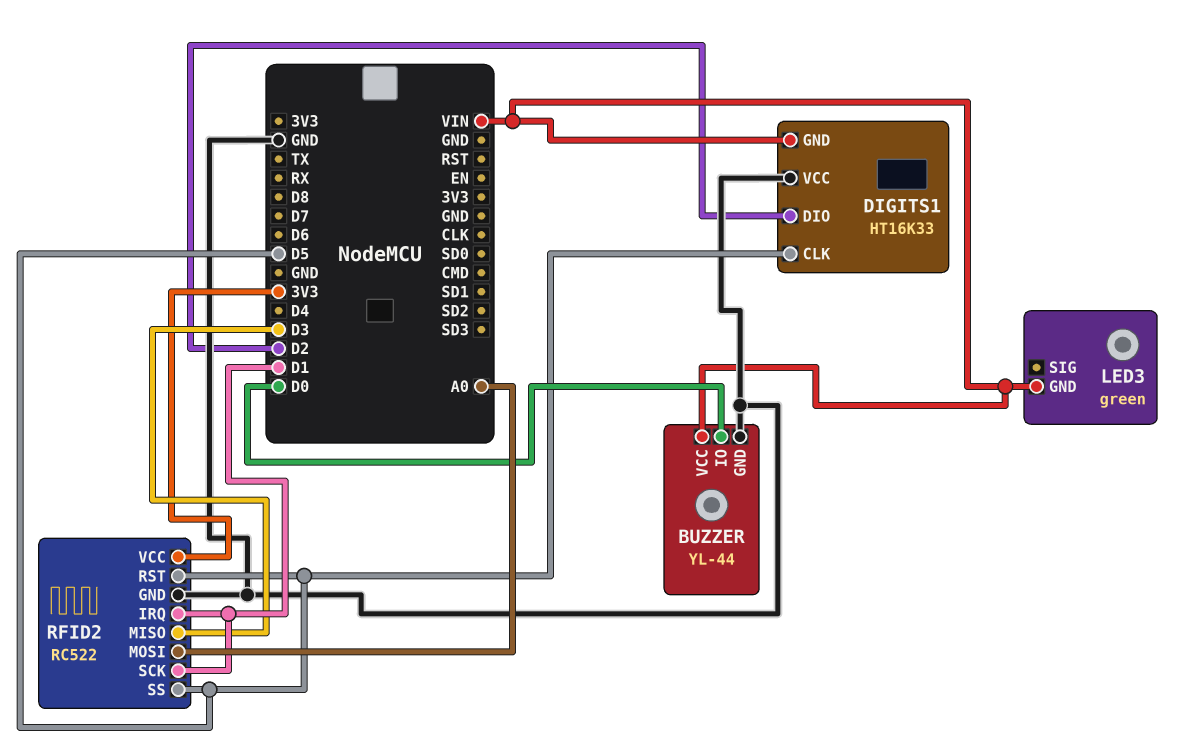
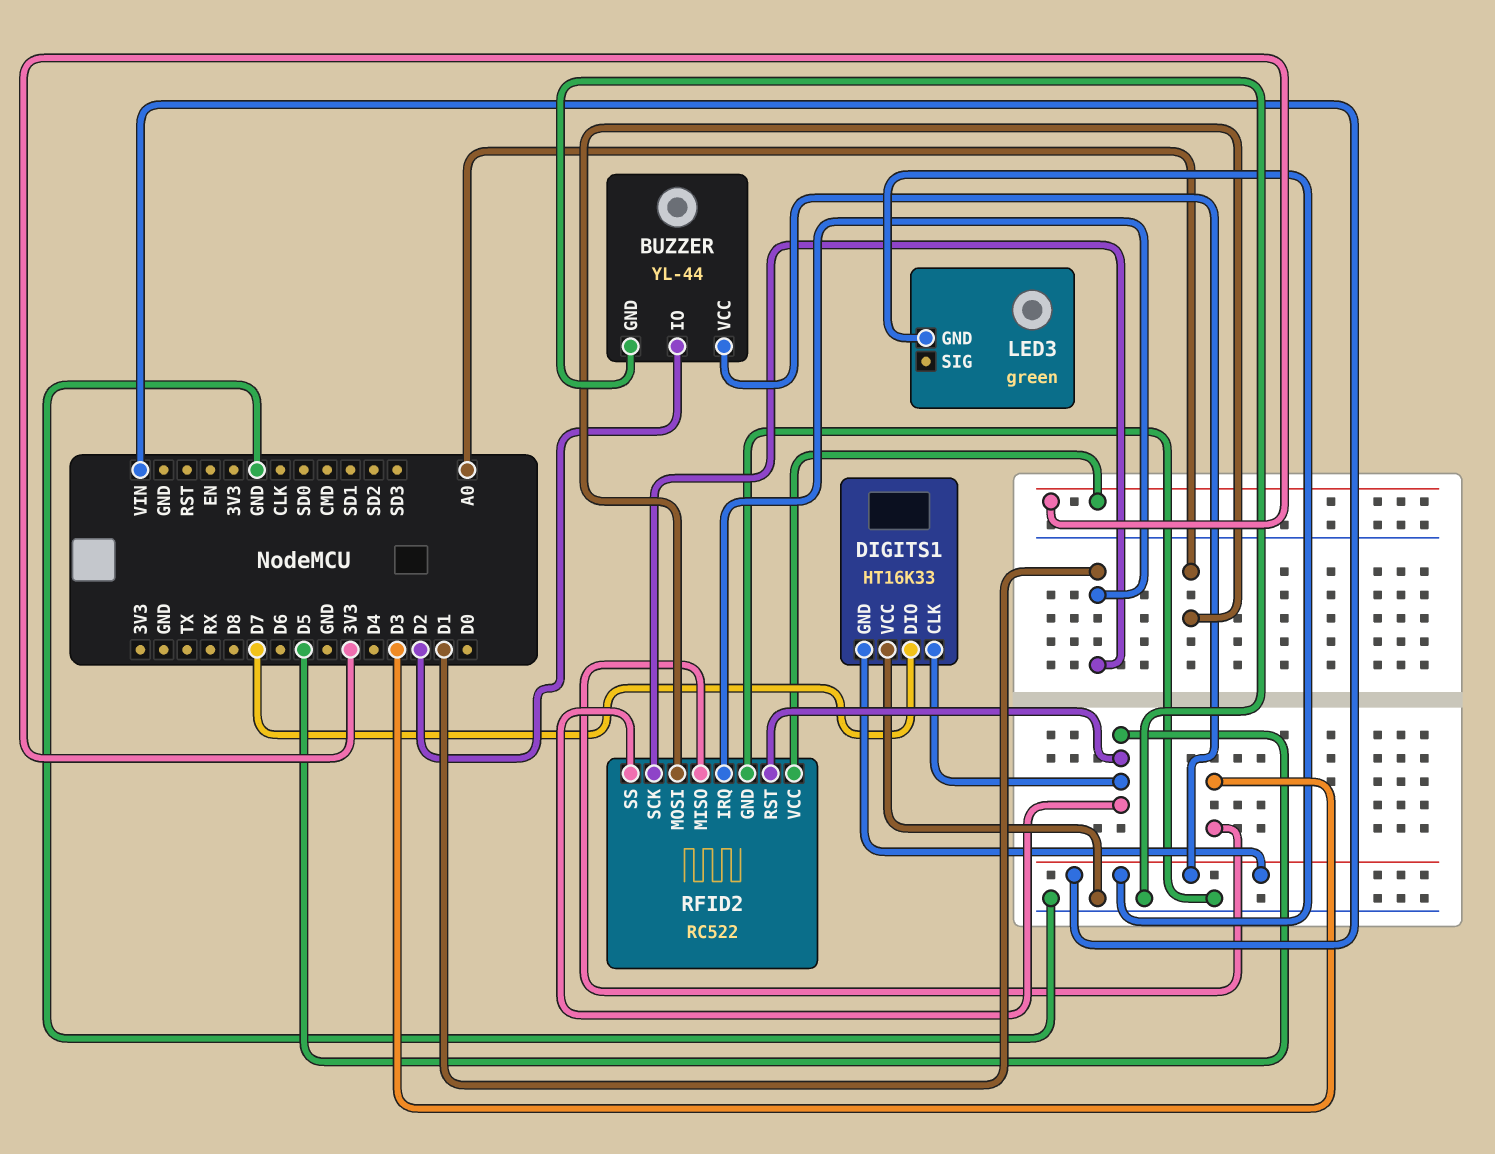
BUZZER pin IO: D0 -> D2
DIGITS1 pin DIO: D2 -> D7

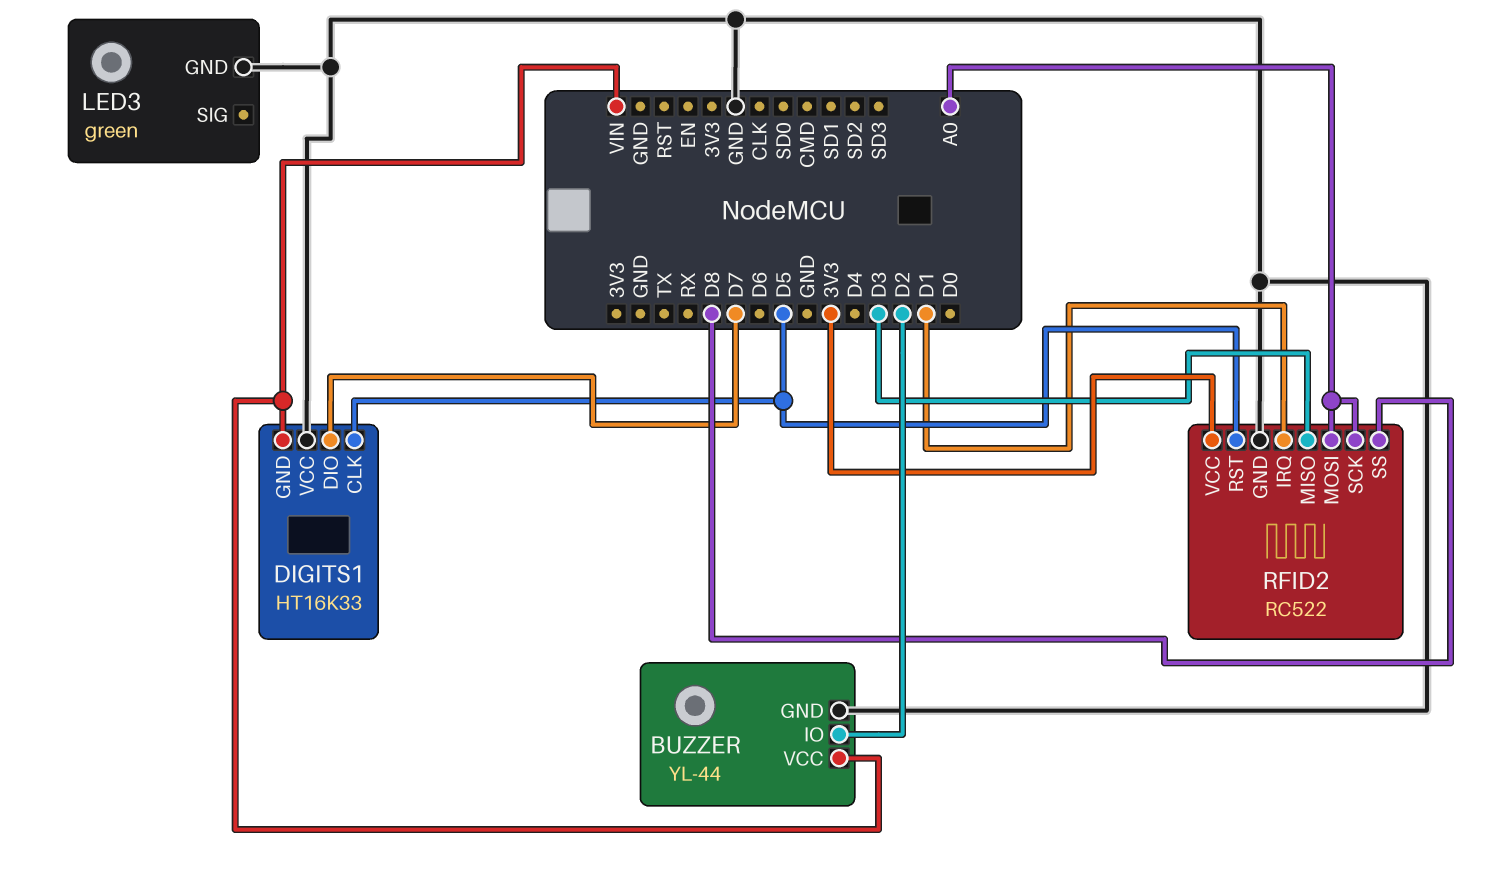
LED3 pin GND: VIN -> GND
RFID2 pin SCK: D1 -> A0
RFID2 pin SS: D5 -> D8

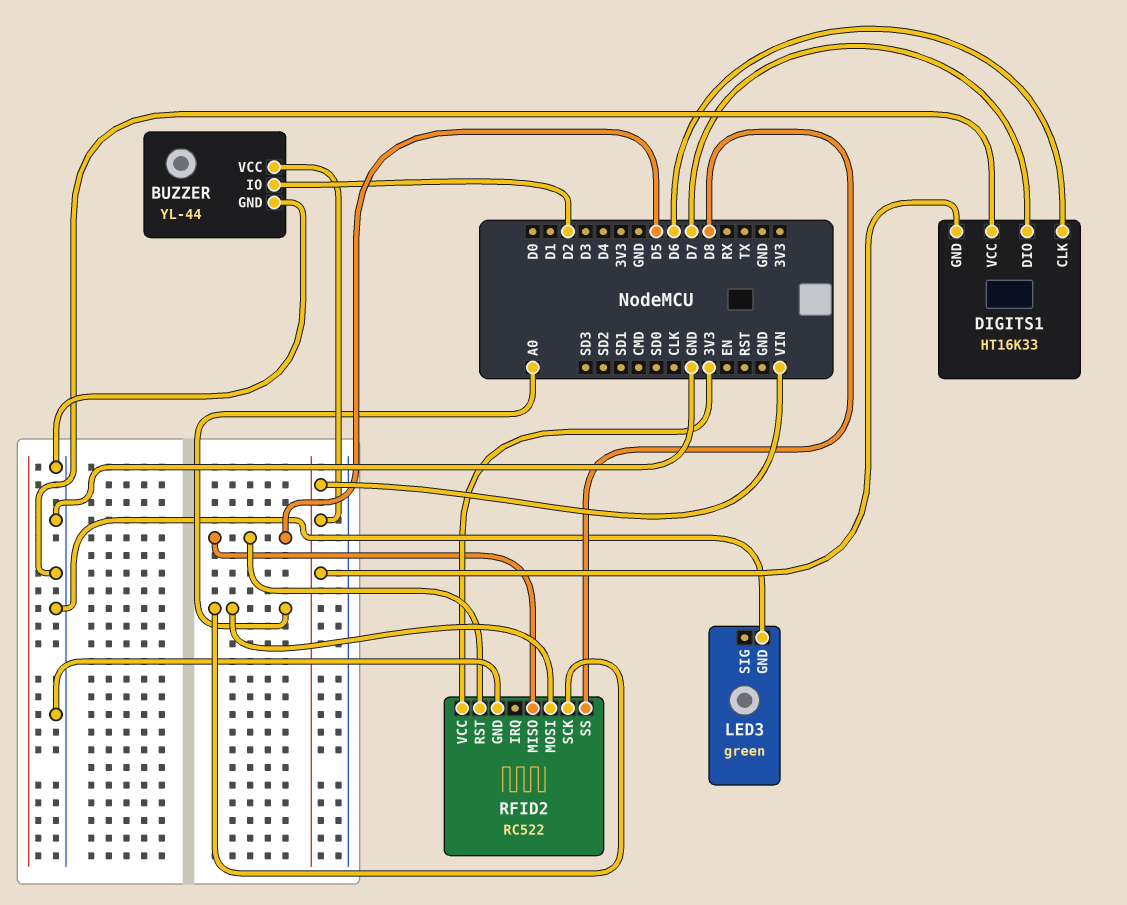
DIGITS1 pin CLK: D5 -> D6
RFID2 pin IRQ: D1 -> none
RFID2 pin MISO: D3 -> D5

